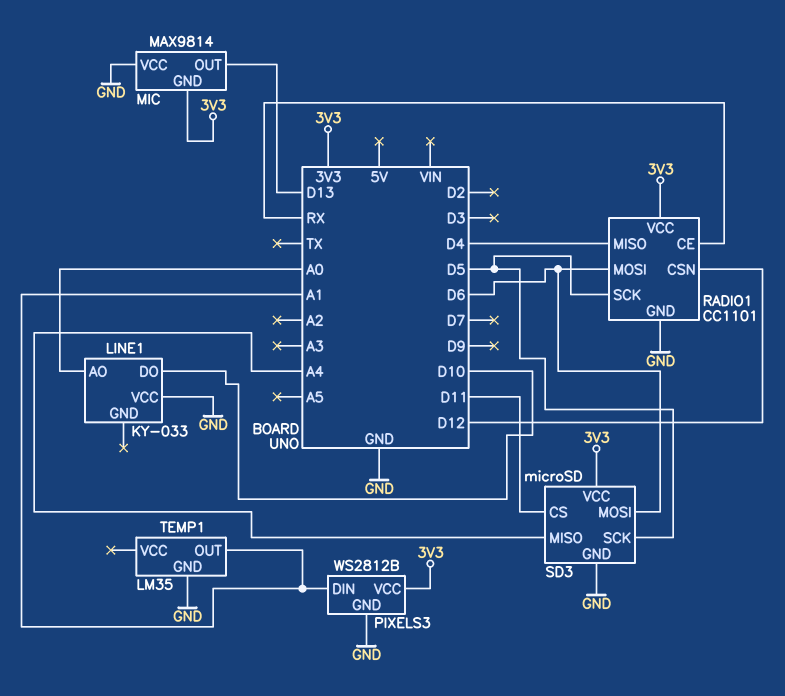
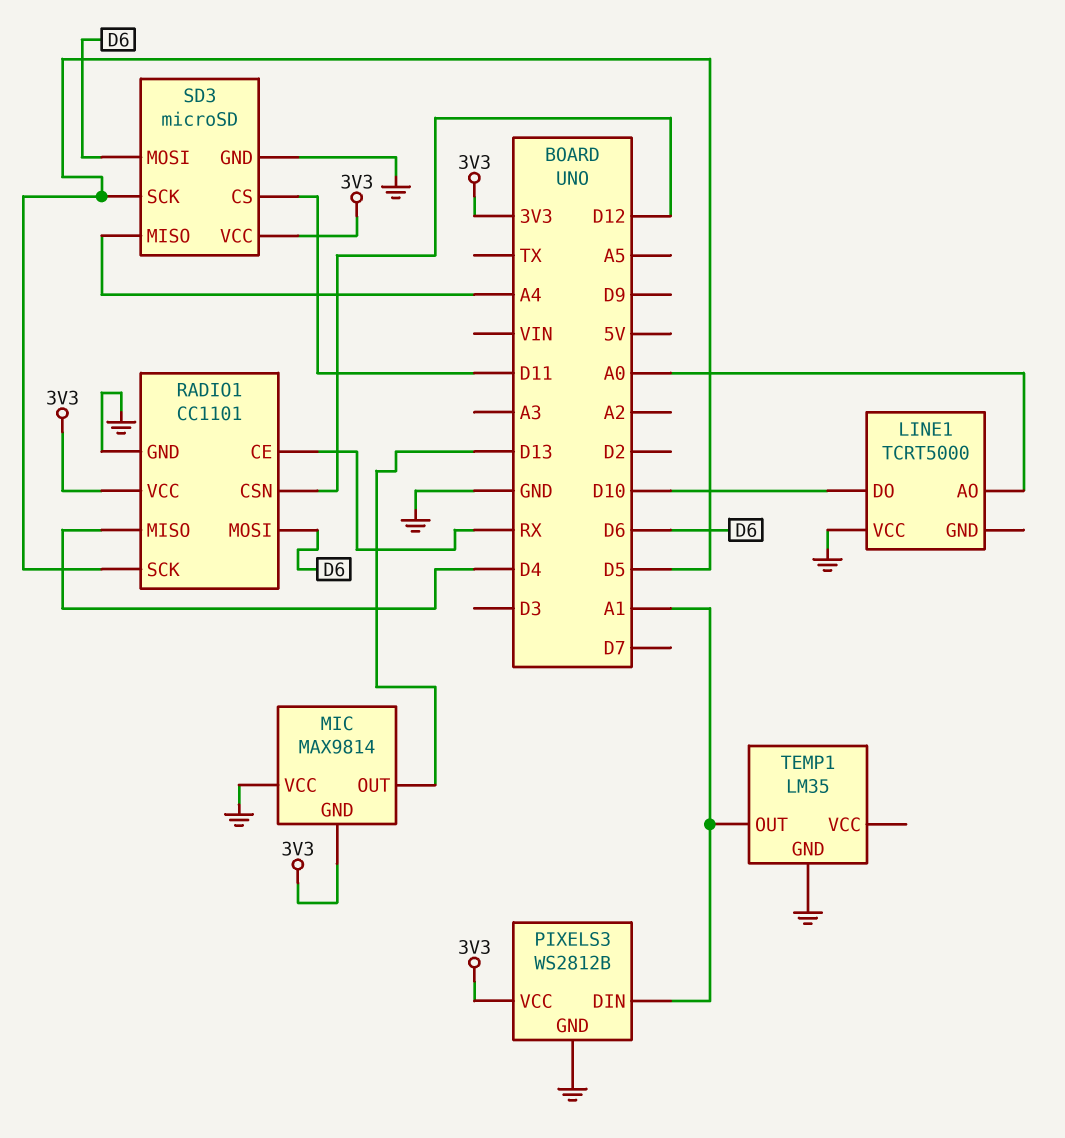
LINE1: KY-033 -> TCRT5000

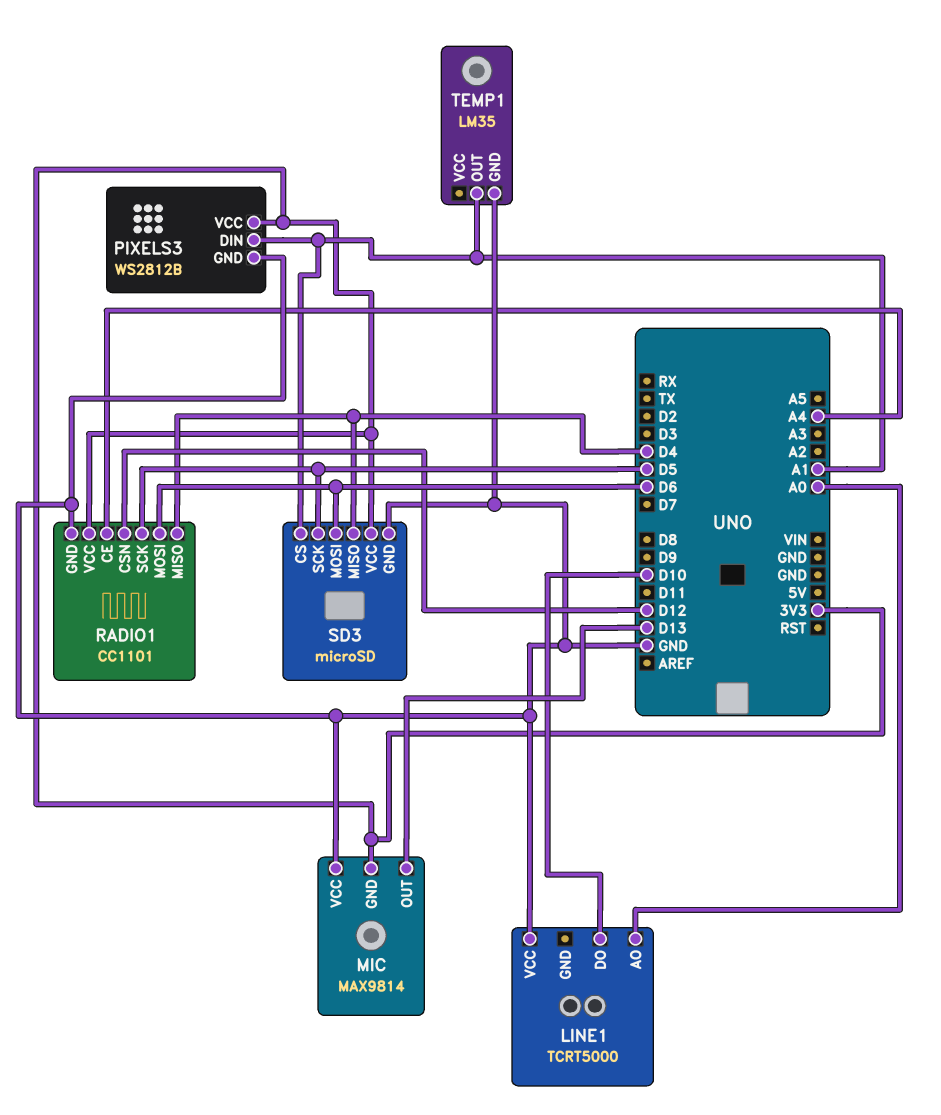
RADIO1 pin CE: RX -> A4
SD3 pin CS: D11 -> A1
SD3 pin MISO: A4 -> D4

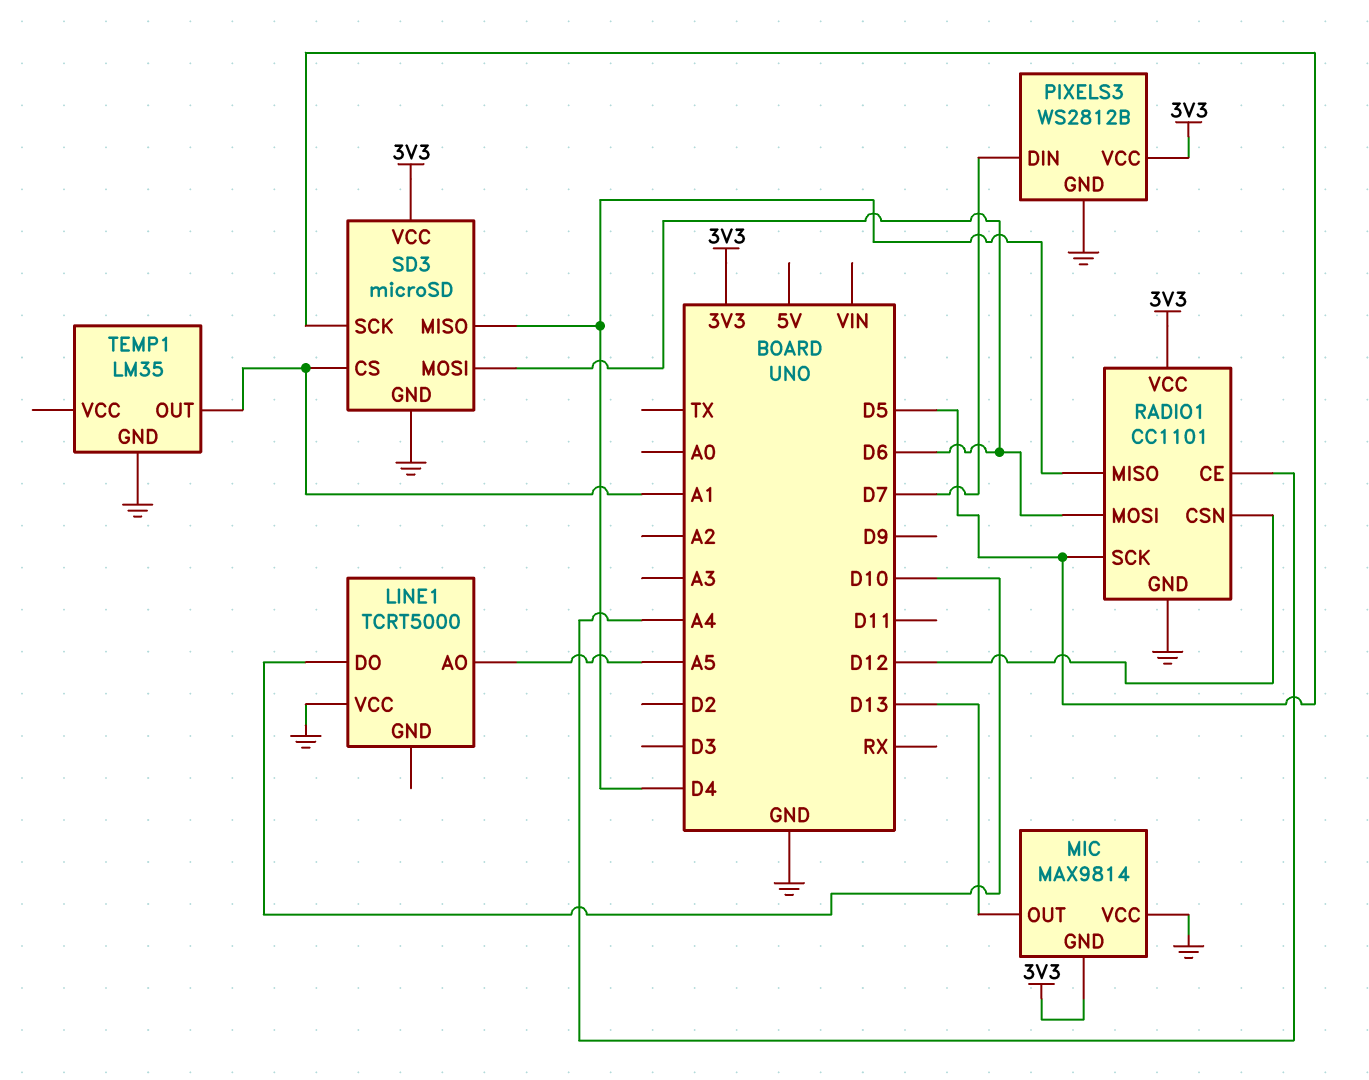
LINE1 pin AO: A0 -> A5
PIXELS3 pin DIN: A1 -> D7

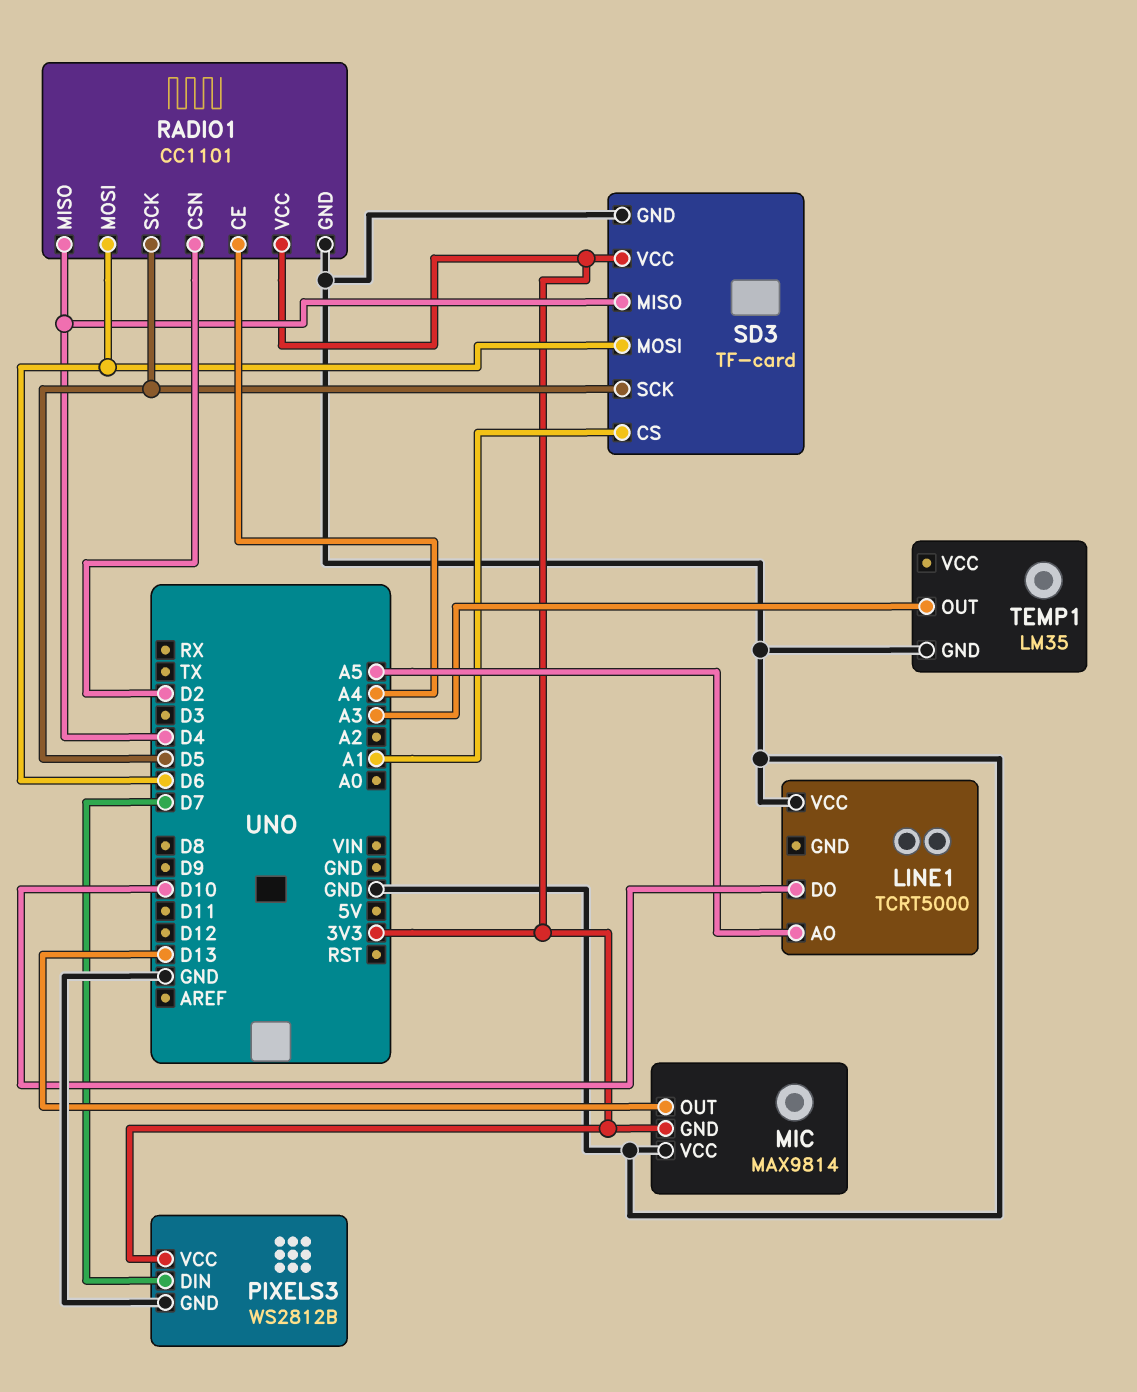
RADIO1 pin CSN: D12 -> D2
SD3: microSD -> TF-card
TEMP1 pin OUT: A1 -> A3

